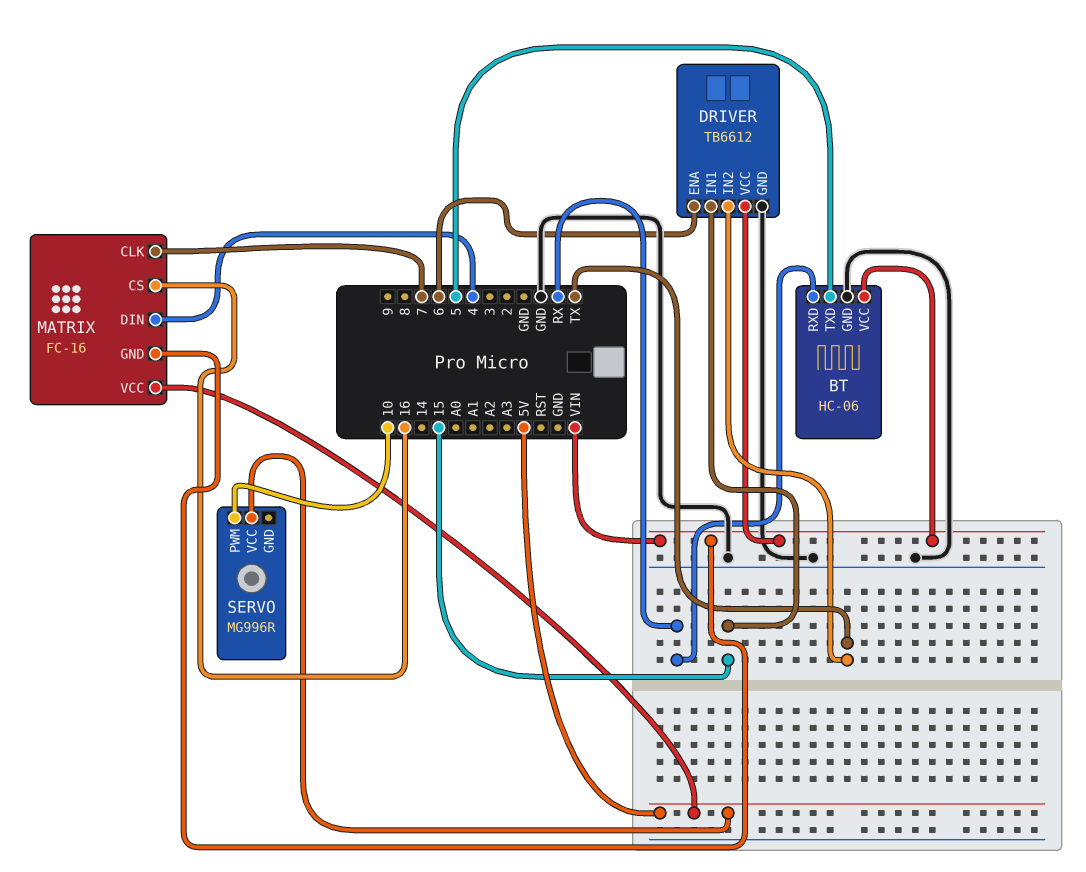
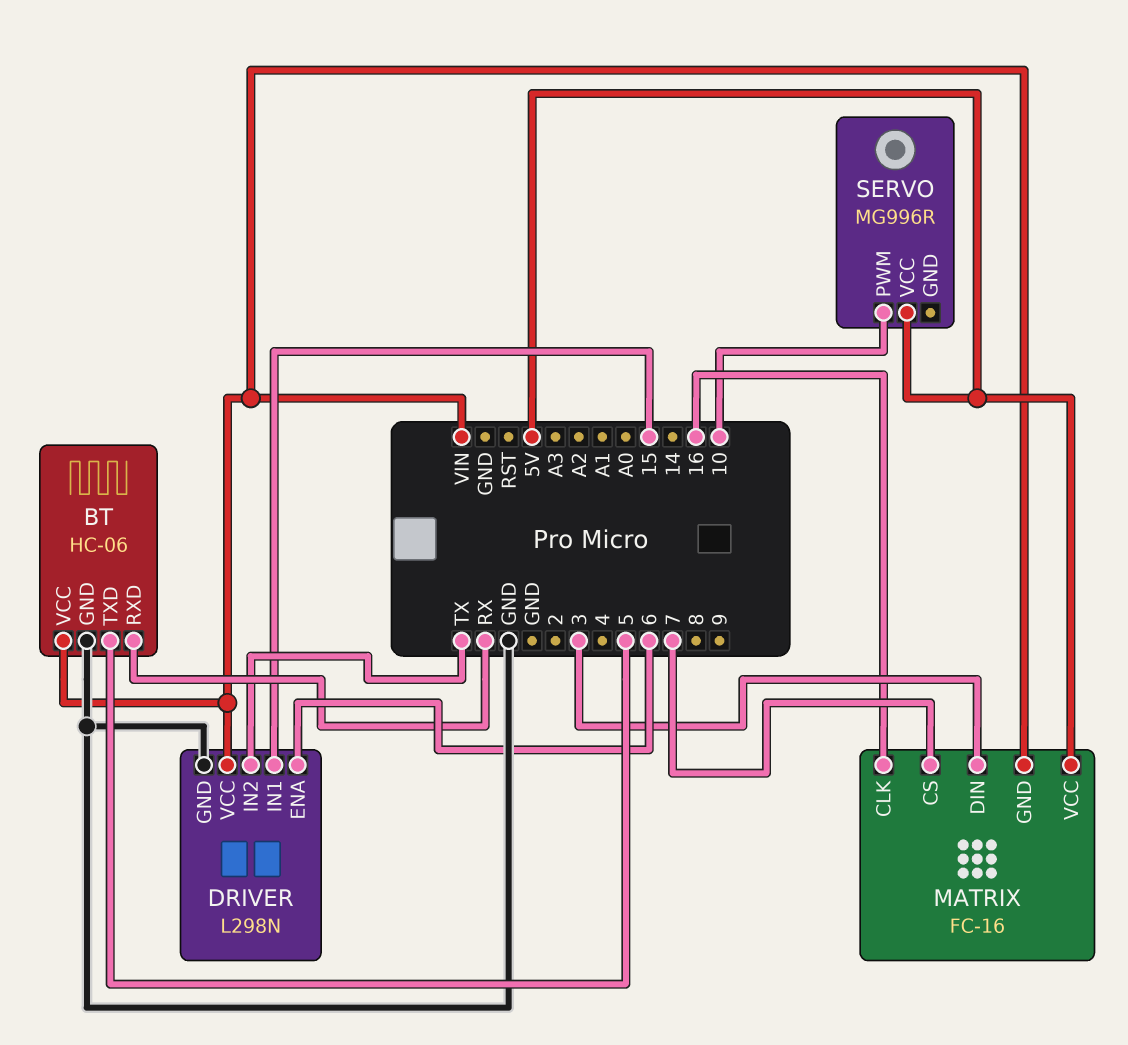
DRIVER: TB6612 -> L298N
MATRIX pin CLK: 7 -> 16
MATRIX pin CS: 16 -> 7
MATRIX pin DIN: 4 -> 3

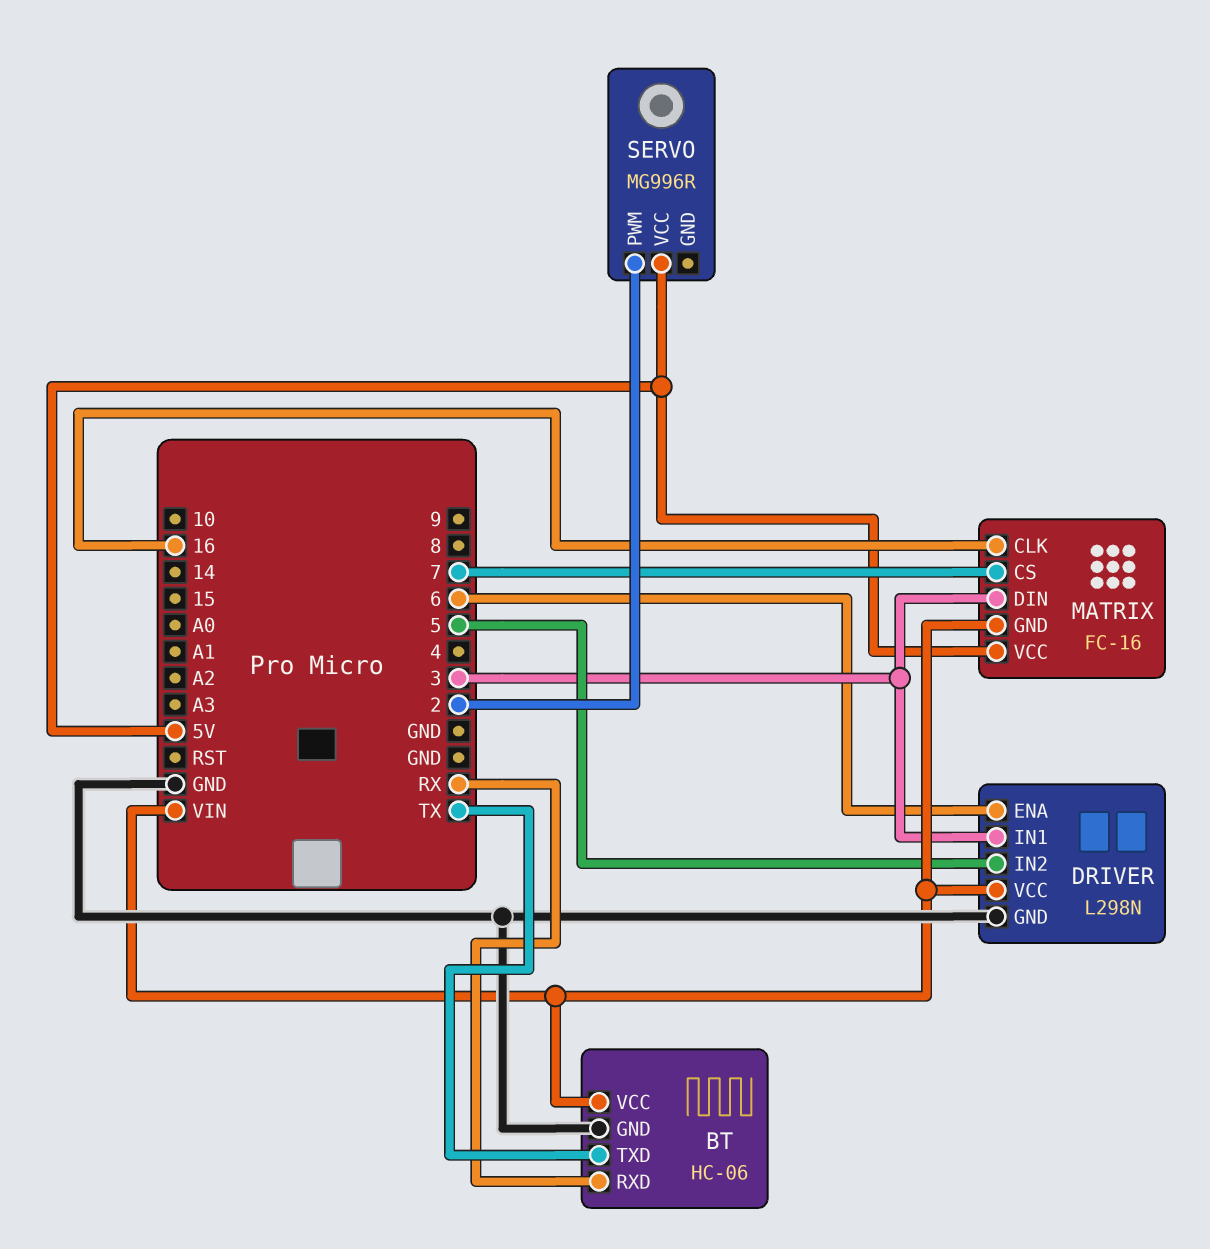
BT pin TXD: 5 -> TX
DRIVER pin IN1: 15 -> 3
DRIVER pin IN2: TX -> 5
SERVO pin PWM: 10 -> 2

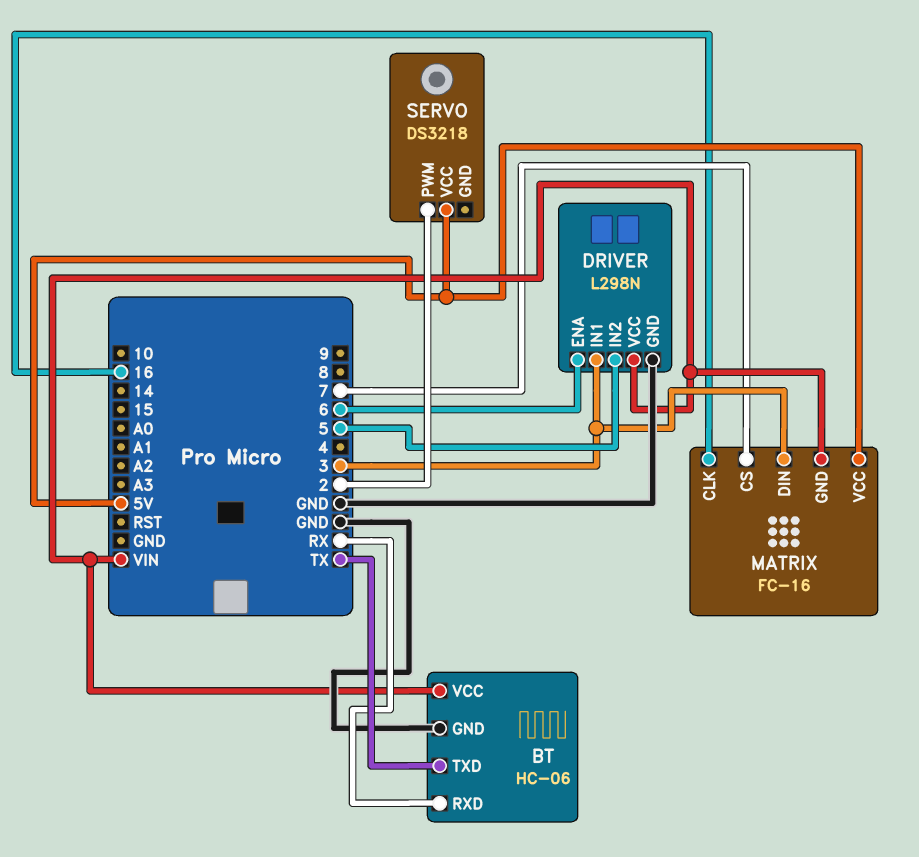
SERVO: MG996R -> DS3218

